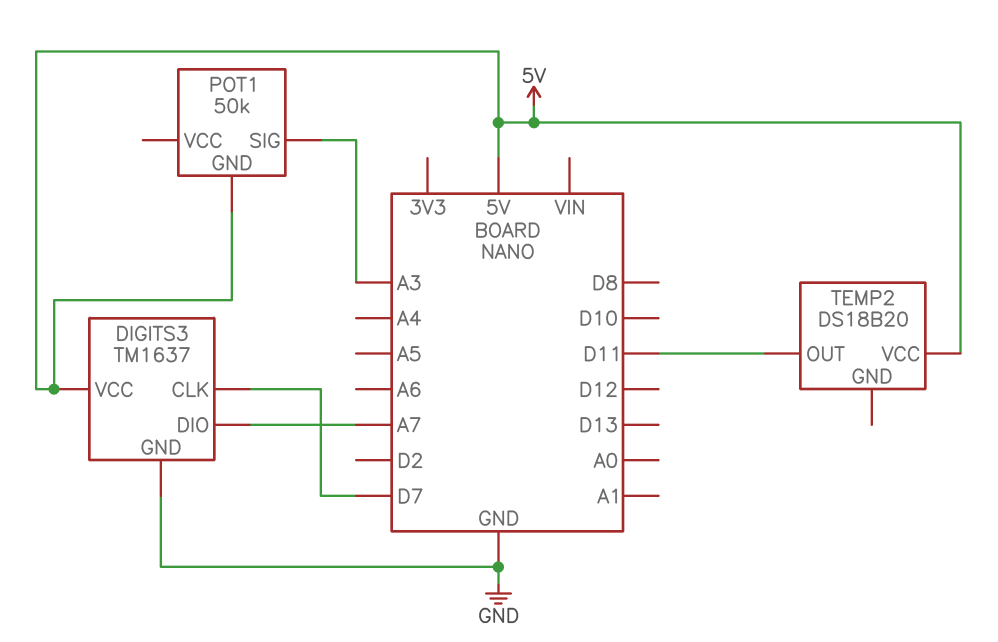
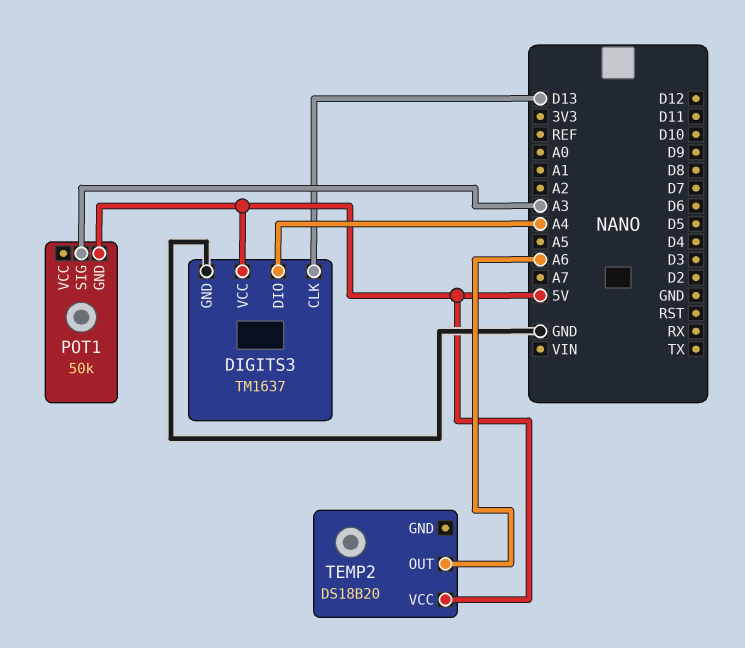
DIGITS3 pin CLK: D7 -> D13
DIGITS3 pin DIO: A7 -> A4
TEMP2 pin OUT: D11 -> A6

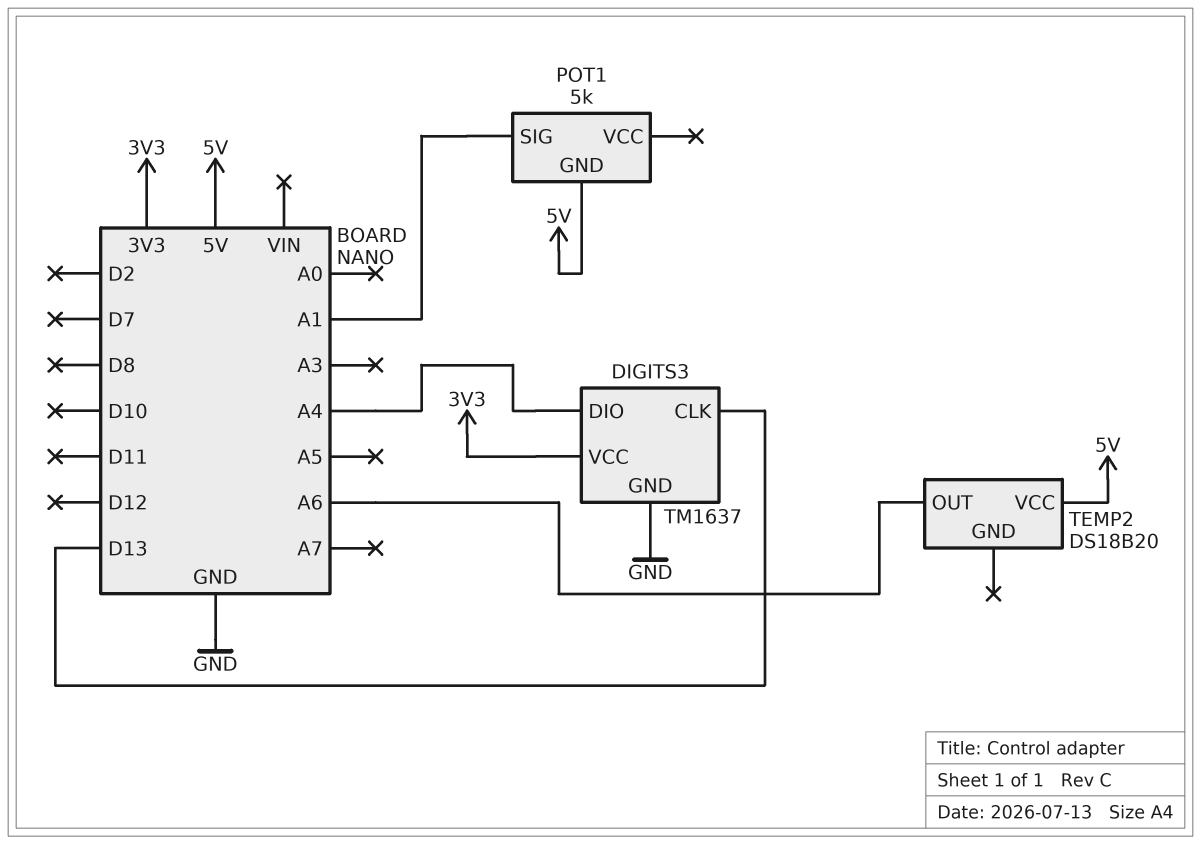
DIGITS3 pin VCC: 5V -> 3V3
POT1: 50k -> 5k
POT1 pin SIG: A3 -> A1

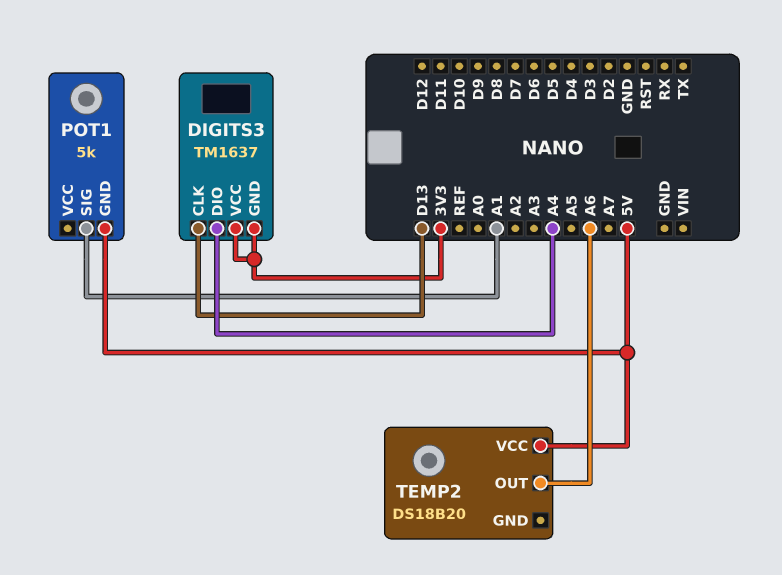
DIGITS3 pin GND: GND -> 3V3

